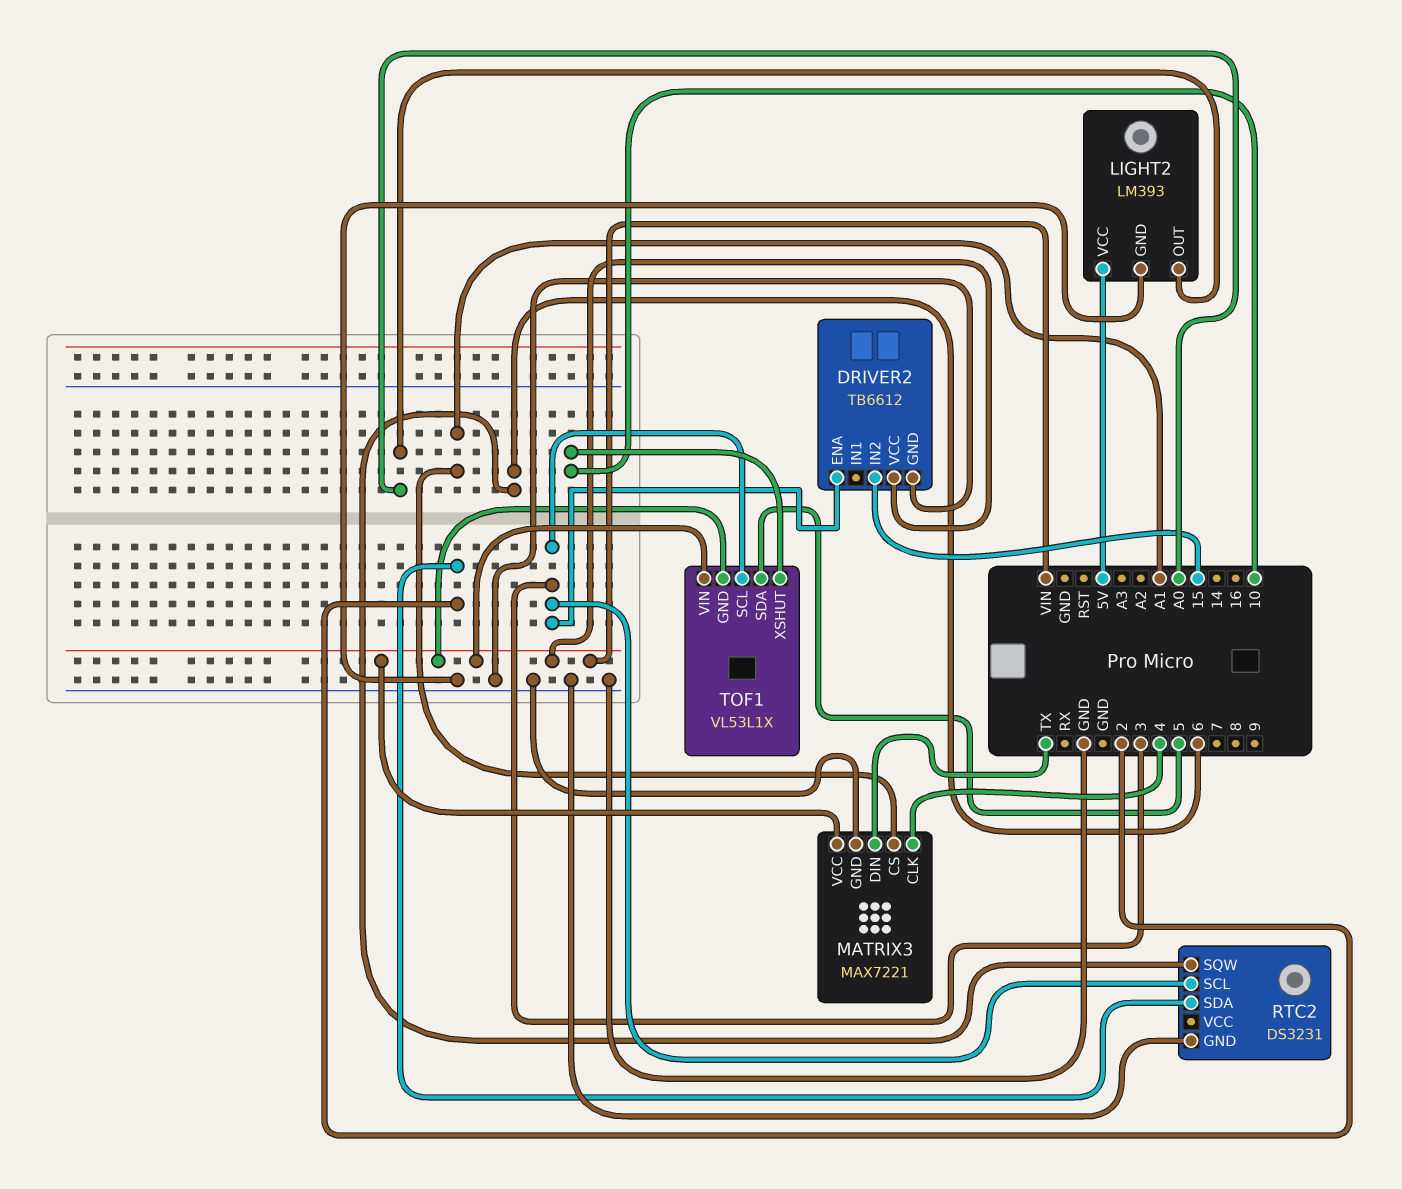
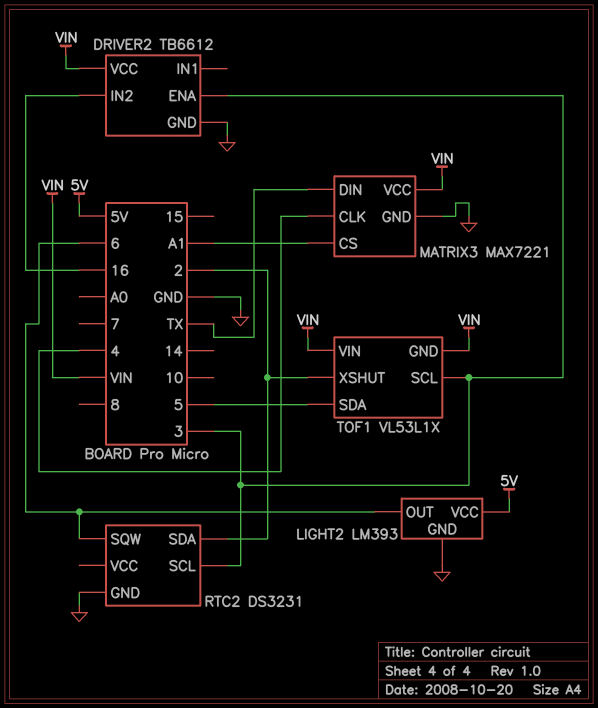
DRIVER2 pin IN2: 15 -> 16
LIGHT2 pin OUT: A0 -> 6
TOF1 pin XSHUT: 10 -> 2

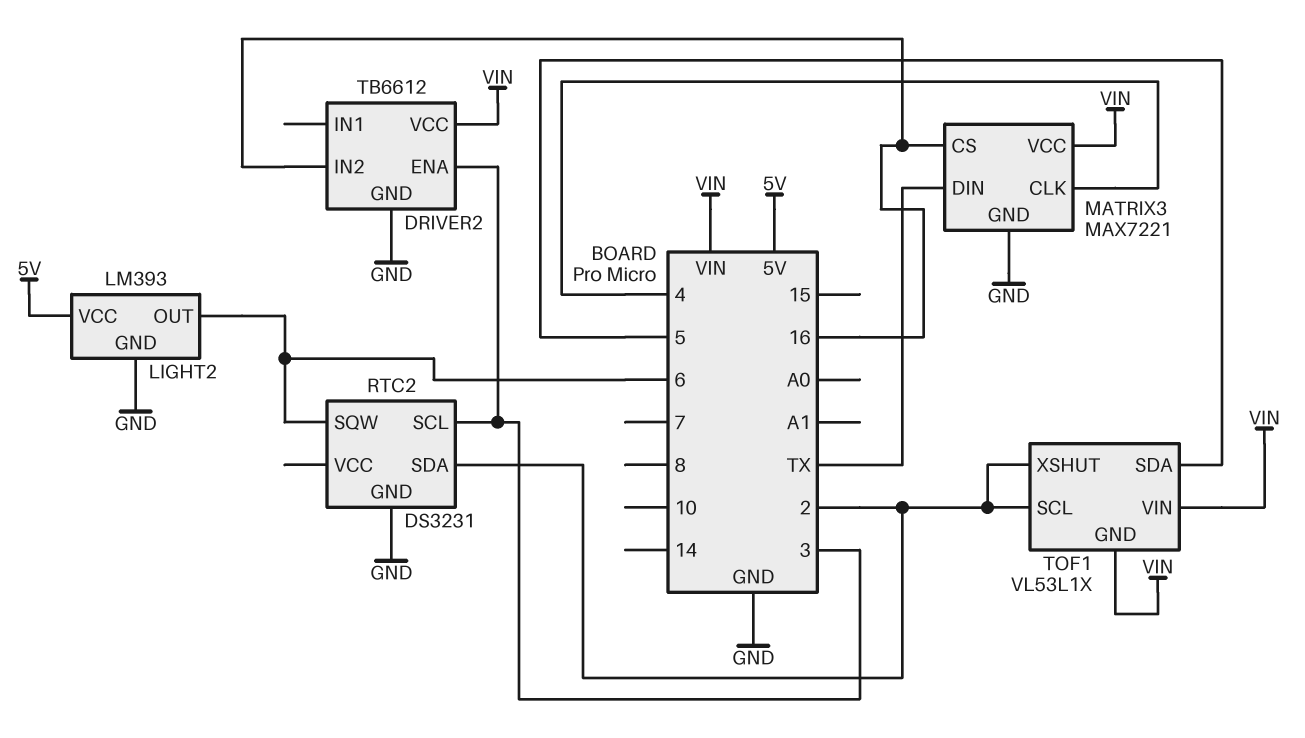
MATRIX3 pin CS: A1 -> 16
TOF1 pin SCL: 3 -> 2

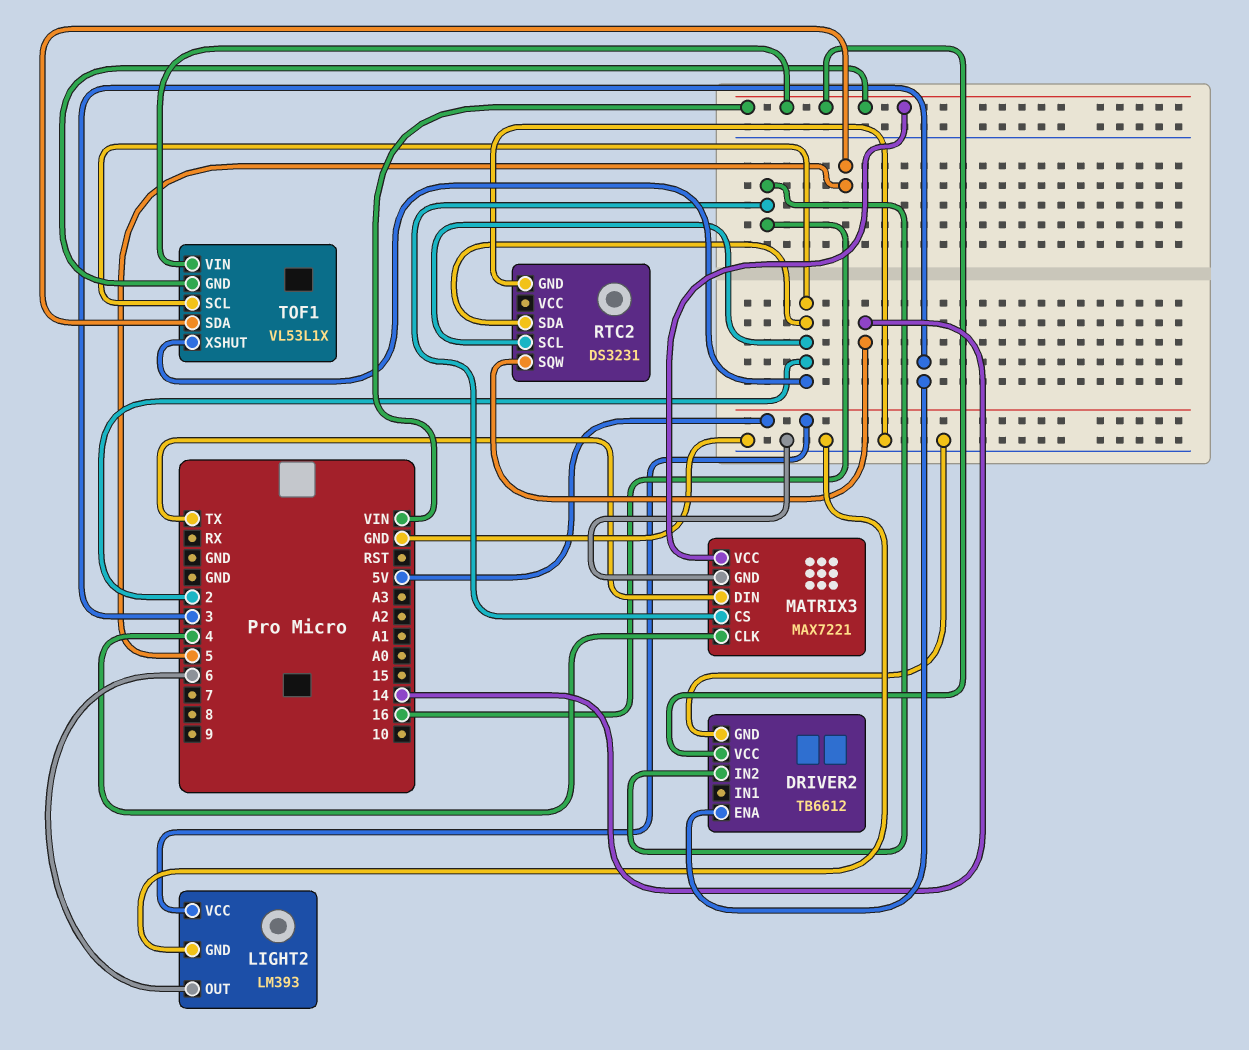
RTC2 pin SCL: 3 -> 2
RTC2 pin SQW: 6 -> 14

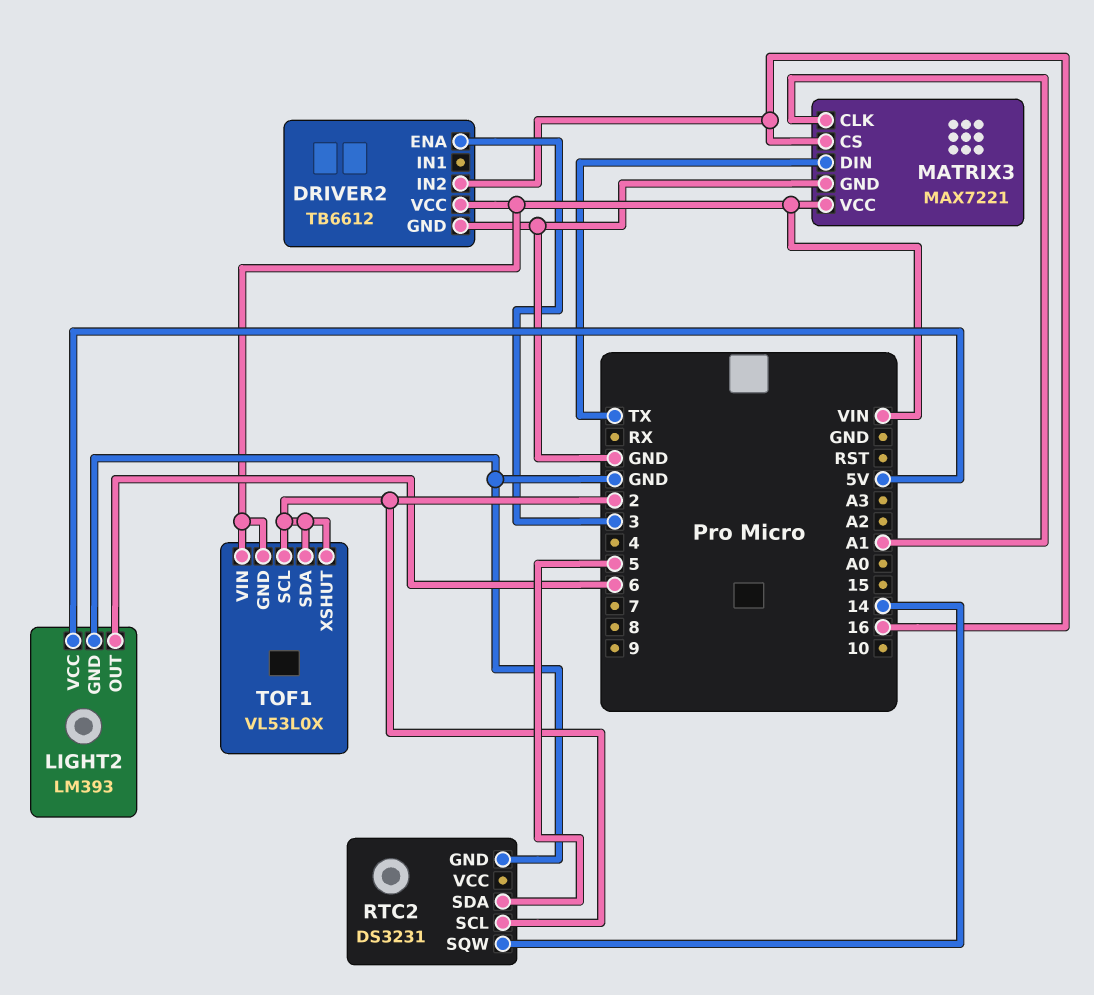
MATRIX3 pin CLK: 4 -> A1
RTC2 pin SDA: 2 -> 5
TOF1: VL53L1X -> VL53L0X
TOF1 pin SDA: 5 -> 2

